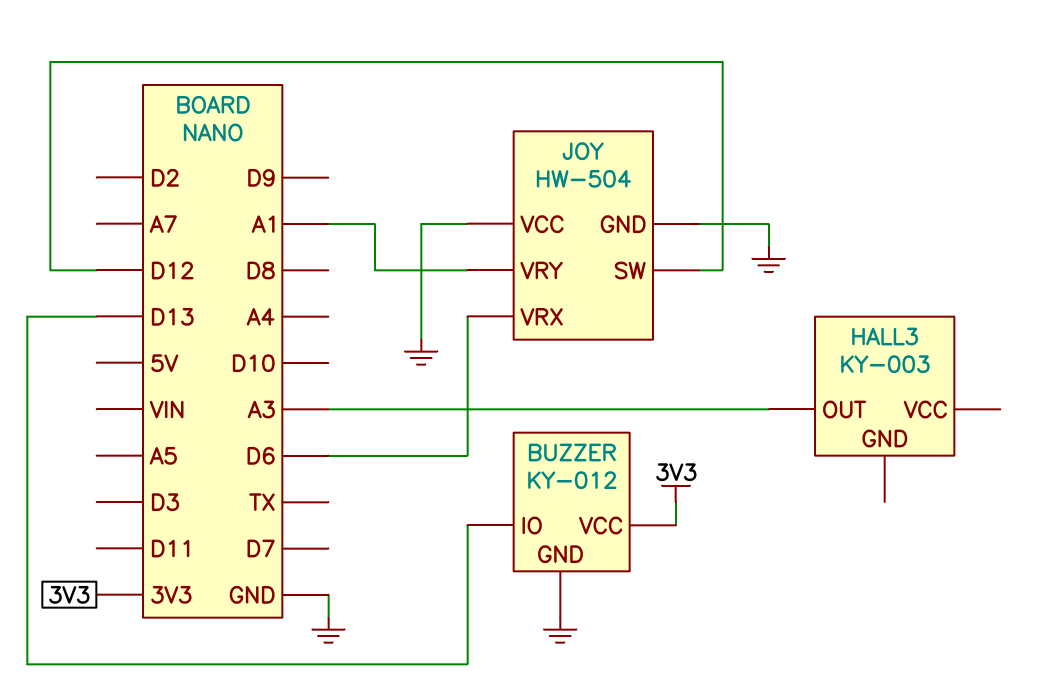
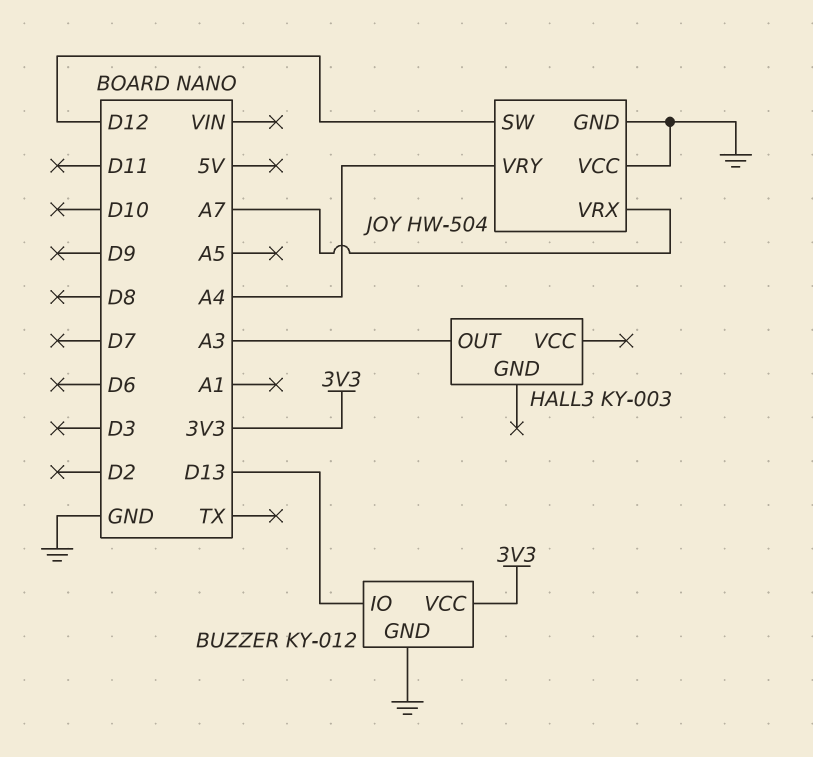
JOY pin VRX: D6 -> A7
JOY pin VRY: A1 -> A4

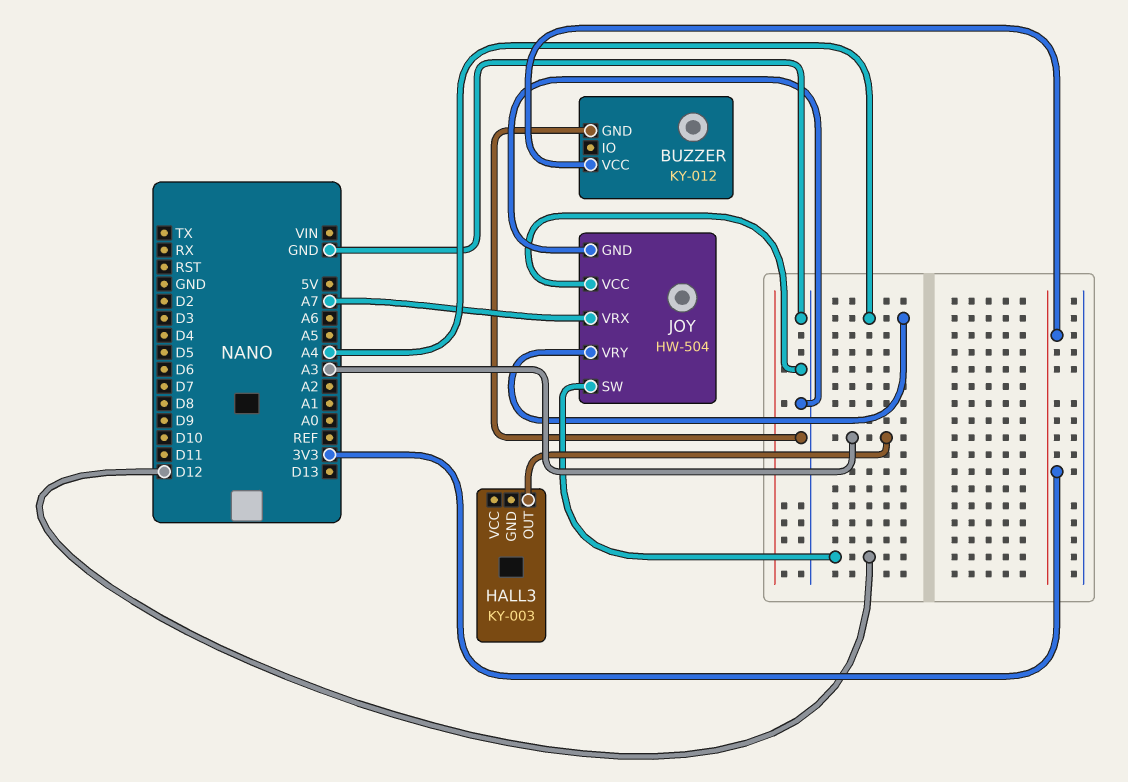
BUZZER pin IO: D13 -> none

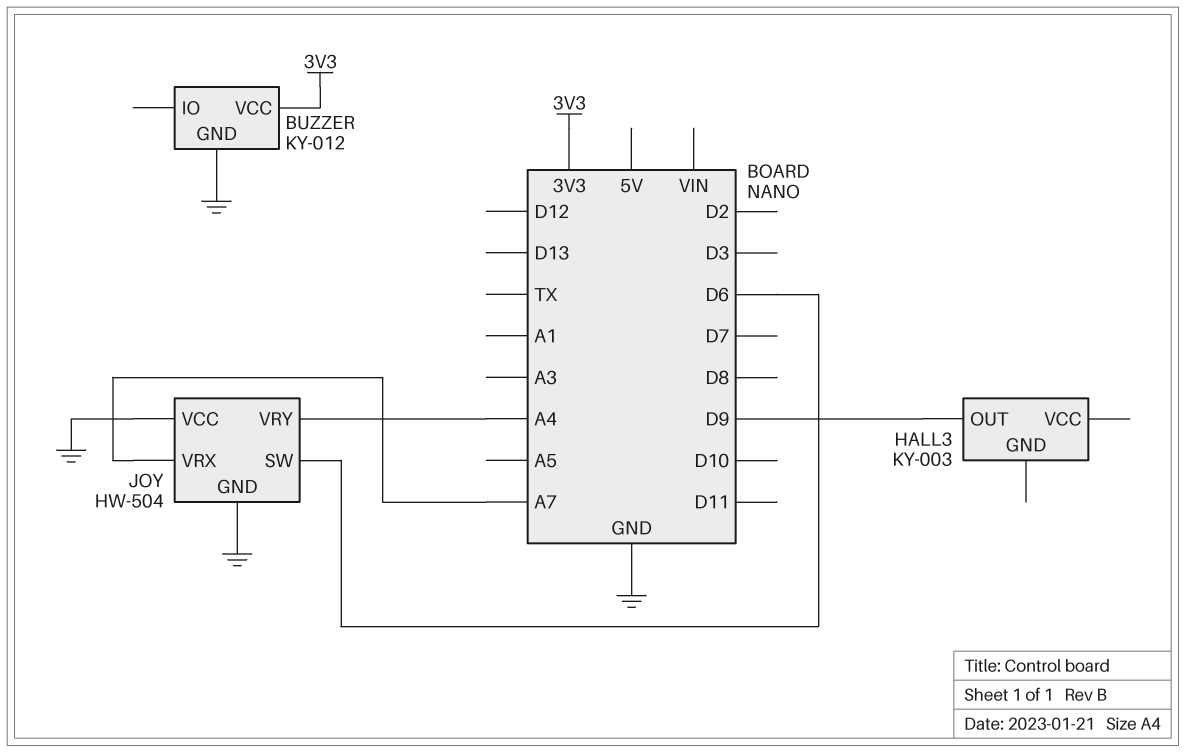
HALL3 pin OUT: A3 -> D9
JOY pin SW: D12 -> D6

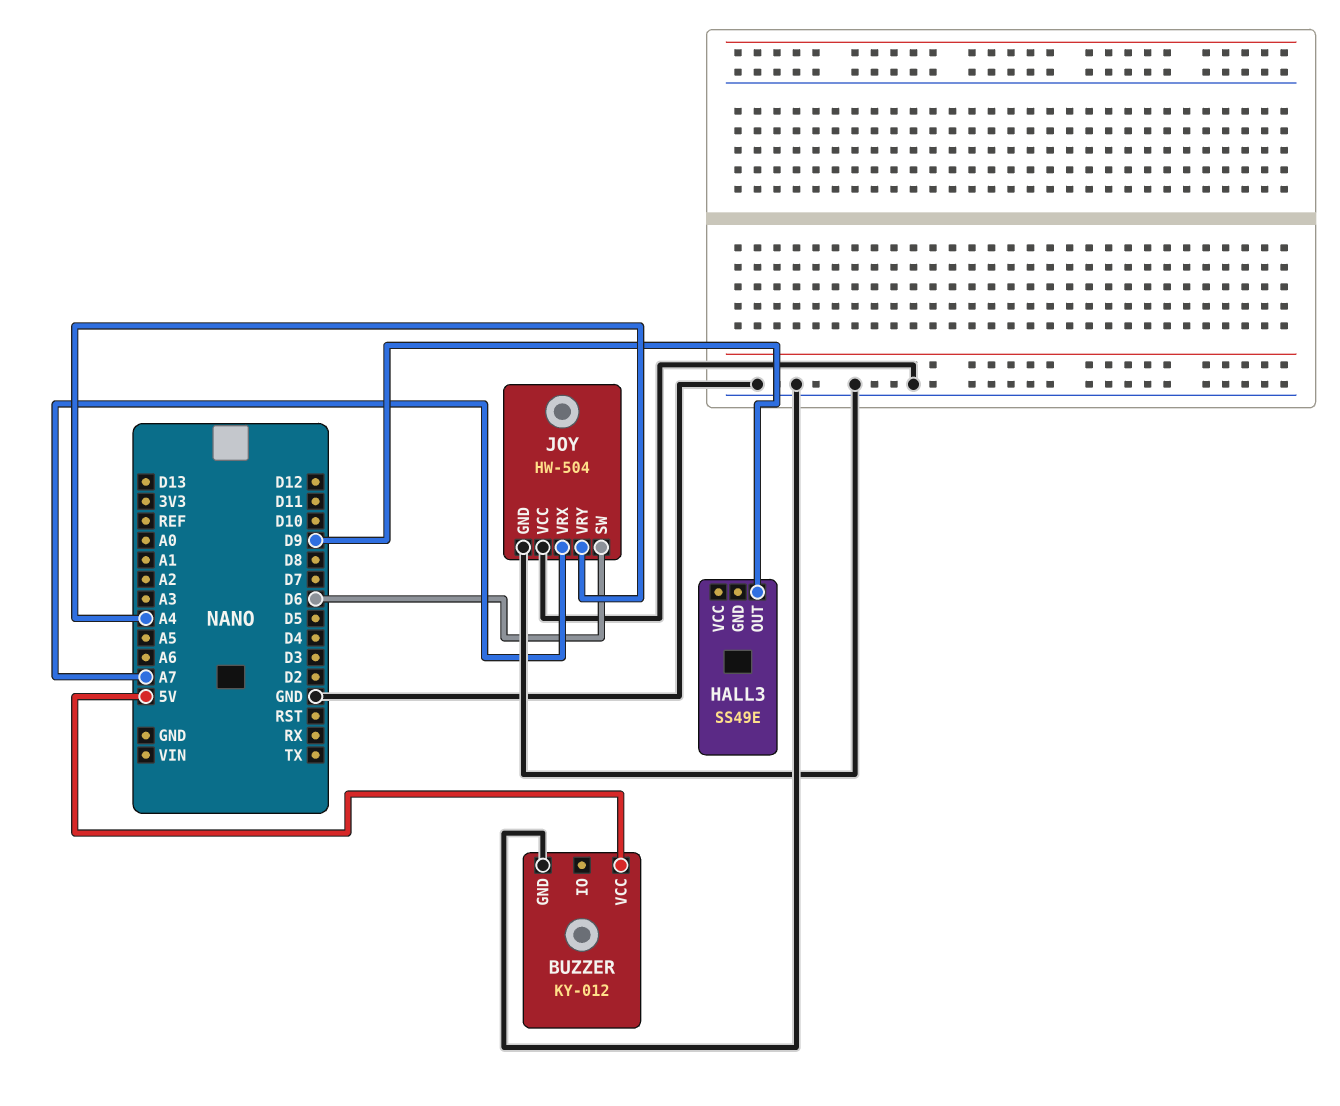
BUZZER pin VCC: 3V3 -> 5V
HALL3: KY-003 -> SS49E

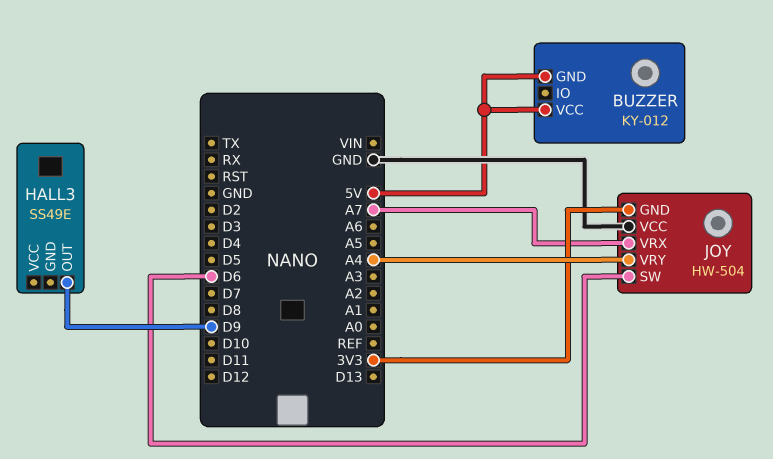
BUZZER pin GND: GND -> 5V
JOY pin GND: GND -> 3V3

